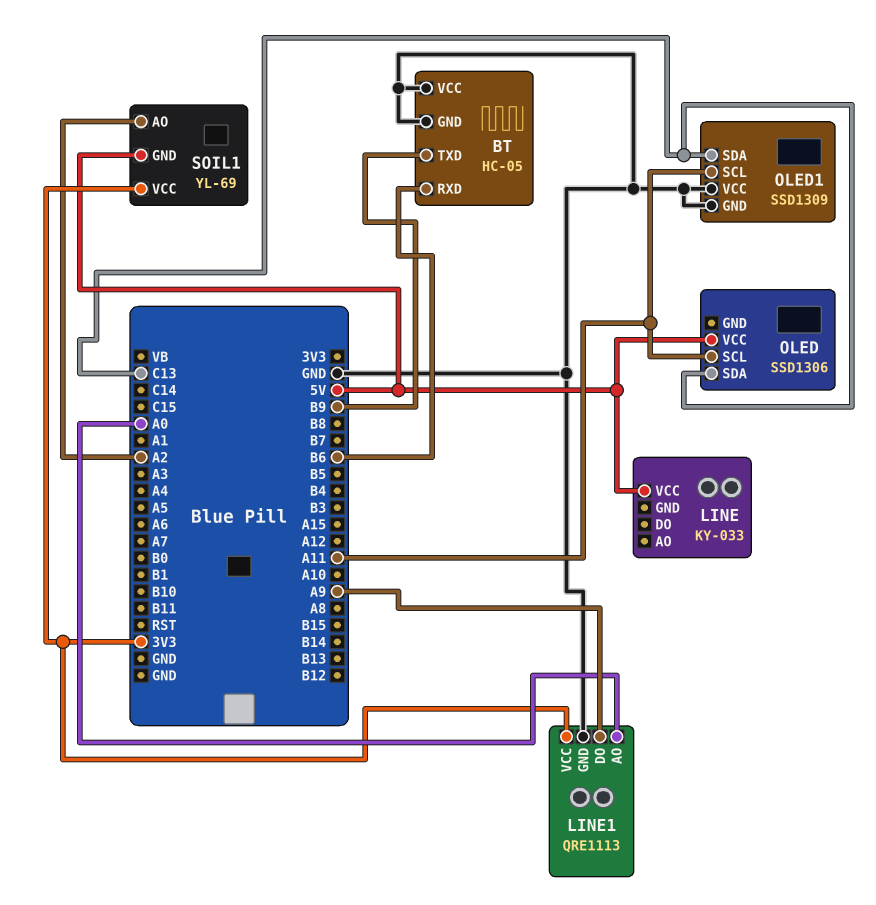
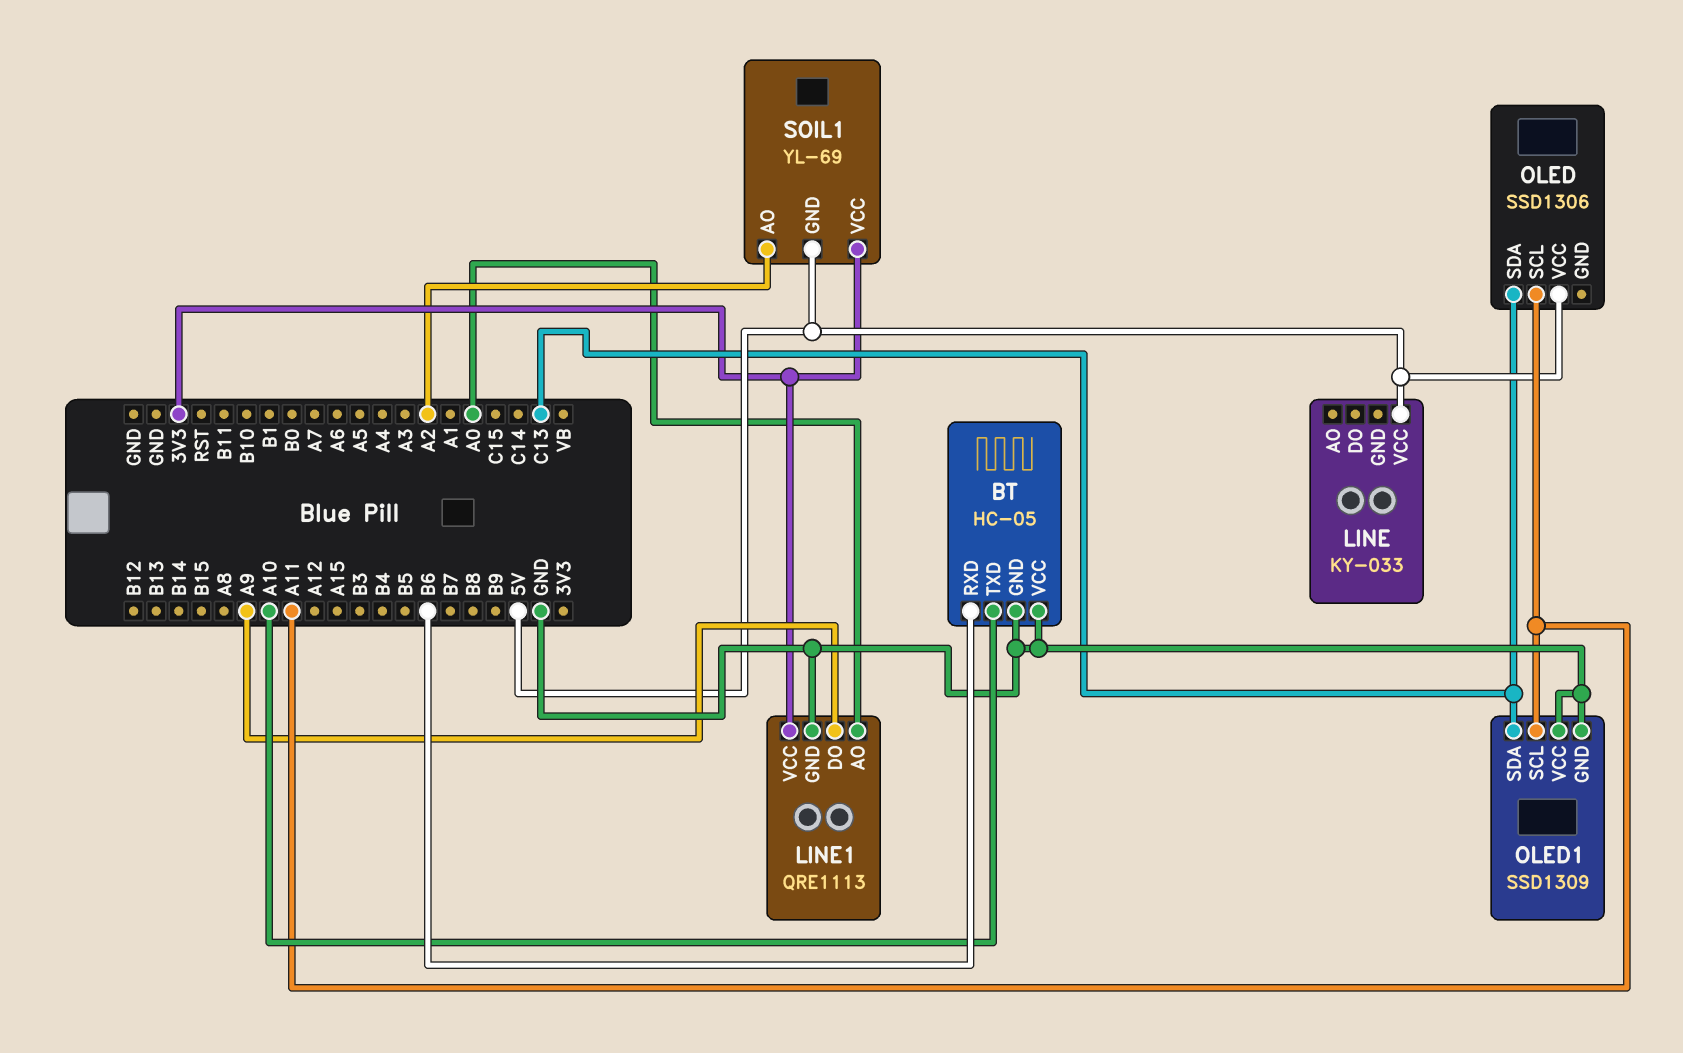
BT pin TXD: B9 -> A10

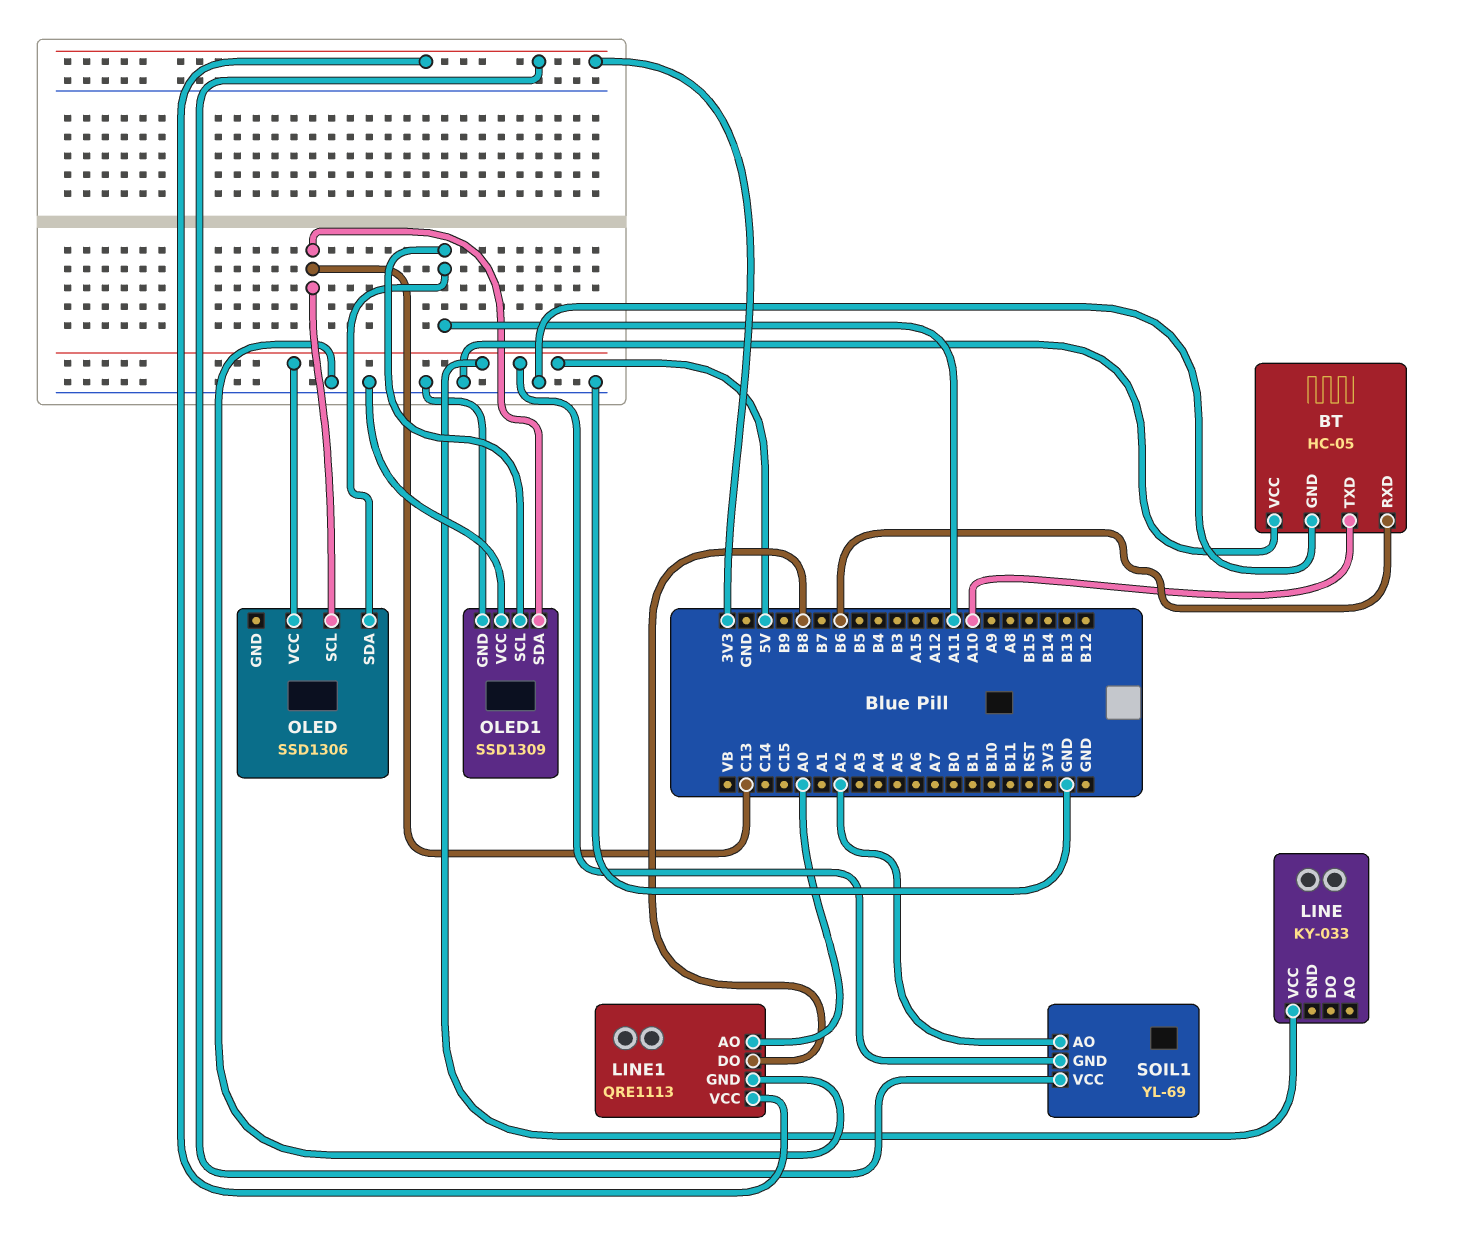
LINE1 pin DO: A9 -> B8
OLED pin SCL: A11 -> C13
OLED pin SDA: C13 -> A11

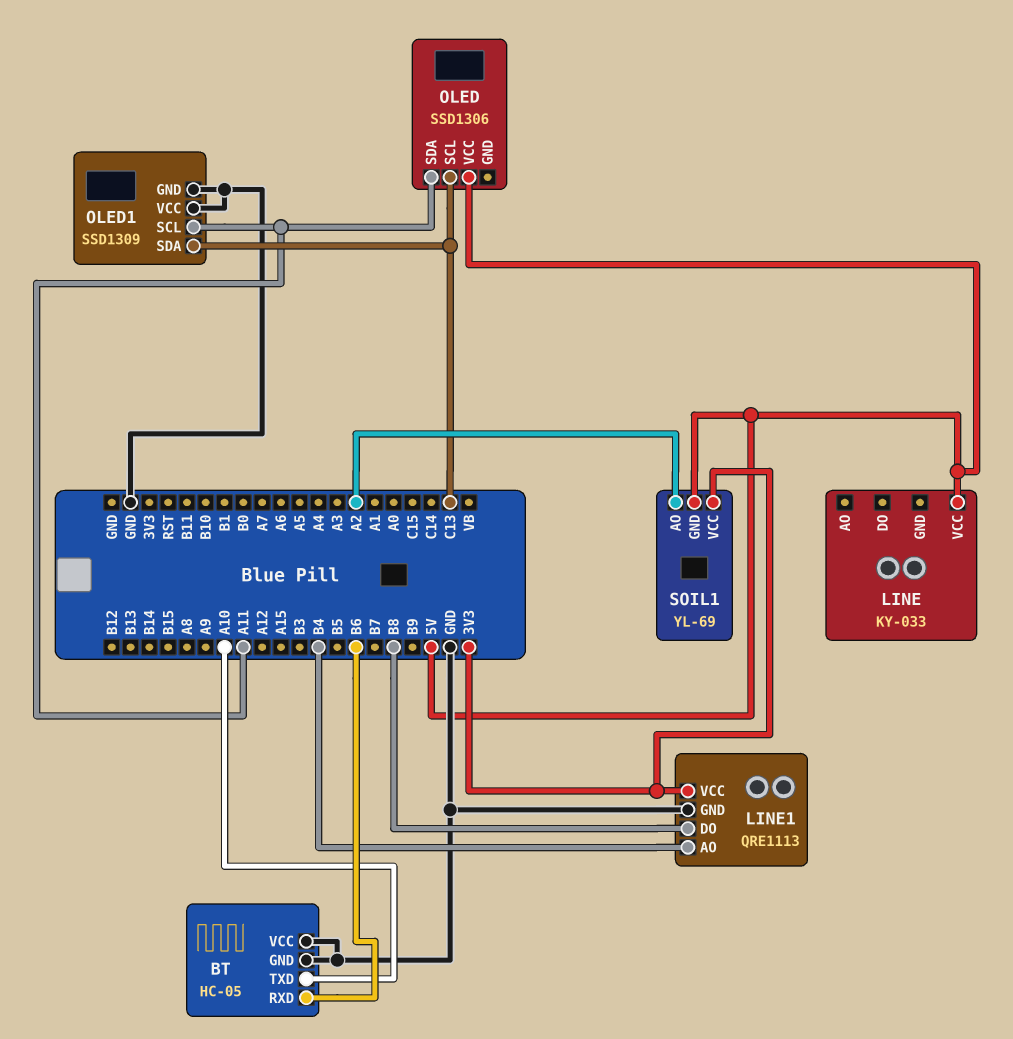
LINE1 pin AO: A0 -> B4

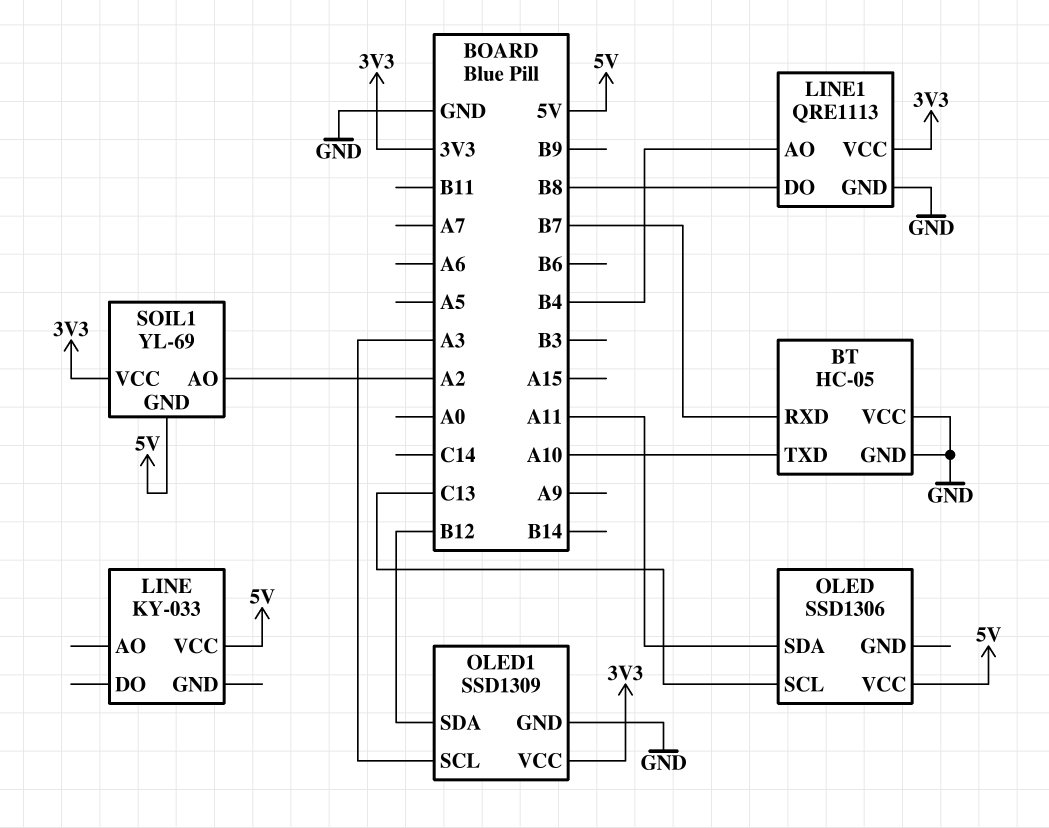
BT pin RXD: B6 -> B7
OLED1 pin SCL: A11 -> A3
OLED1 pin SDA: C13 -> B12
OLED1 pin VCC: GND -> 3V3

